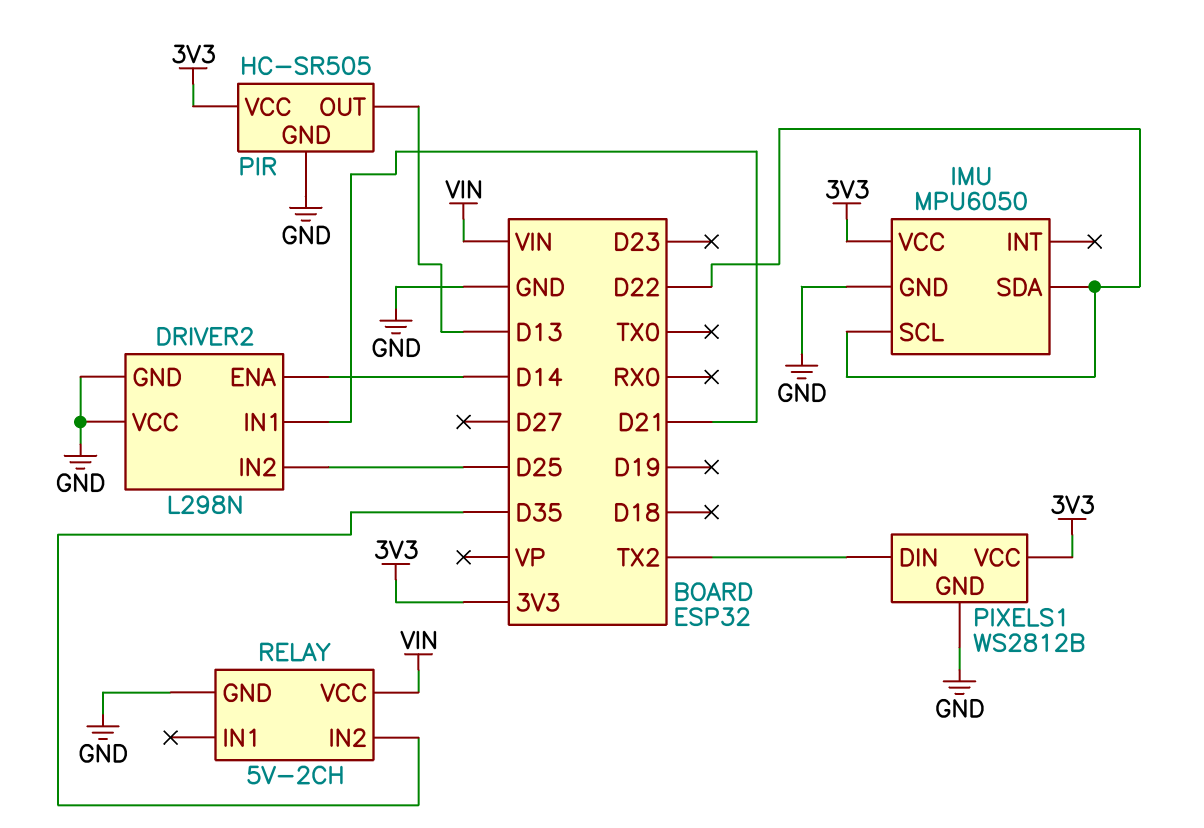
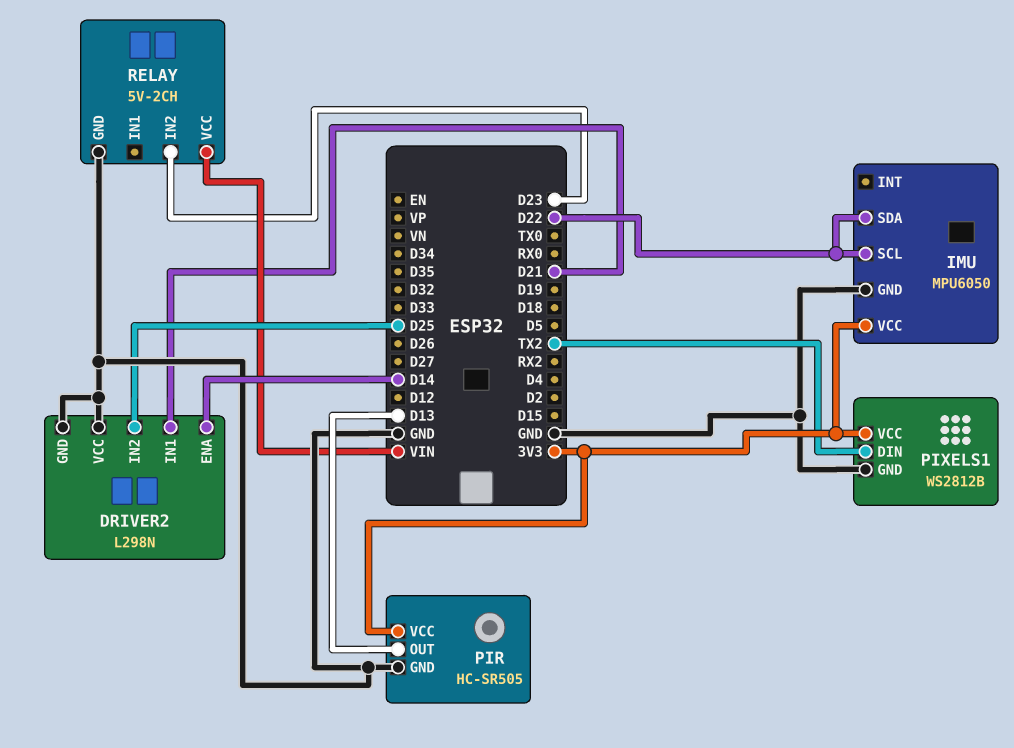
RELAY pin IN2: D35 -> D23

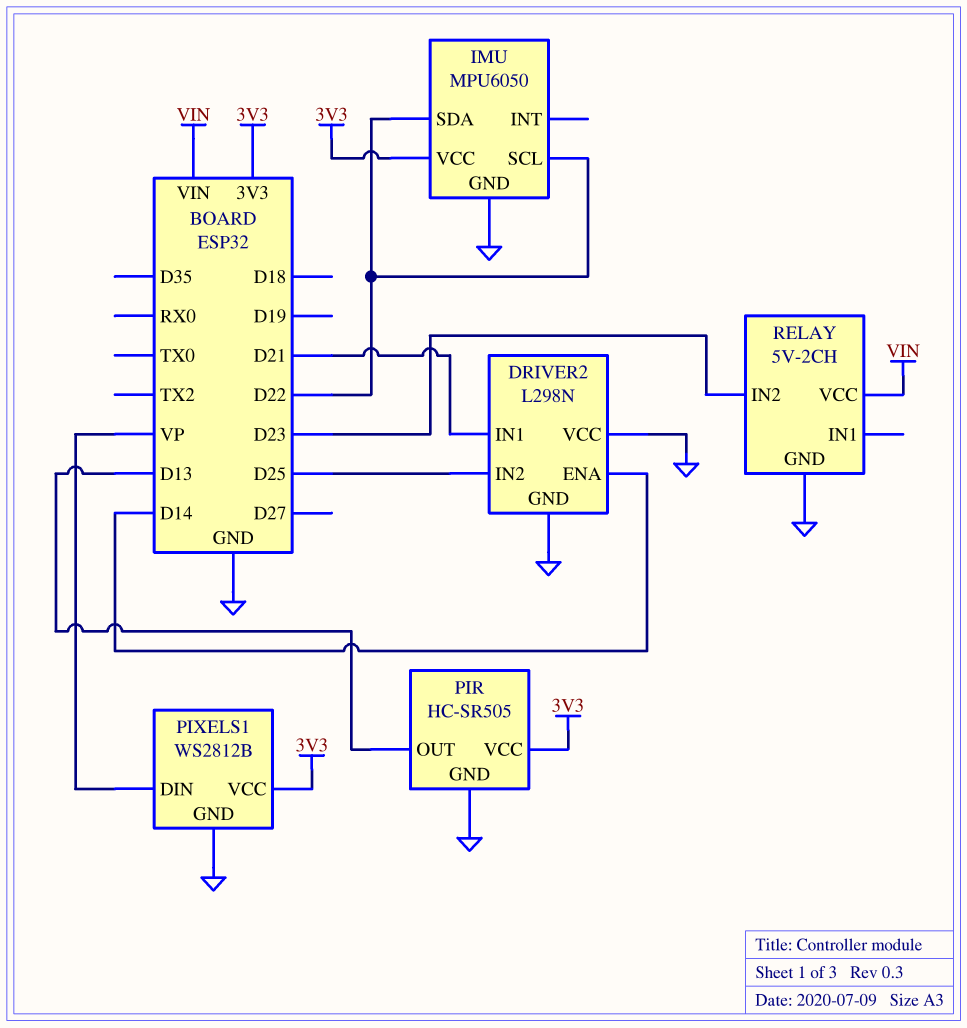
PIXELS1 pin DIN: TX2 -> VP

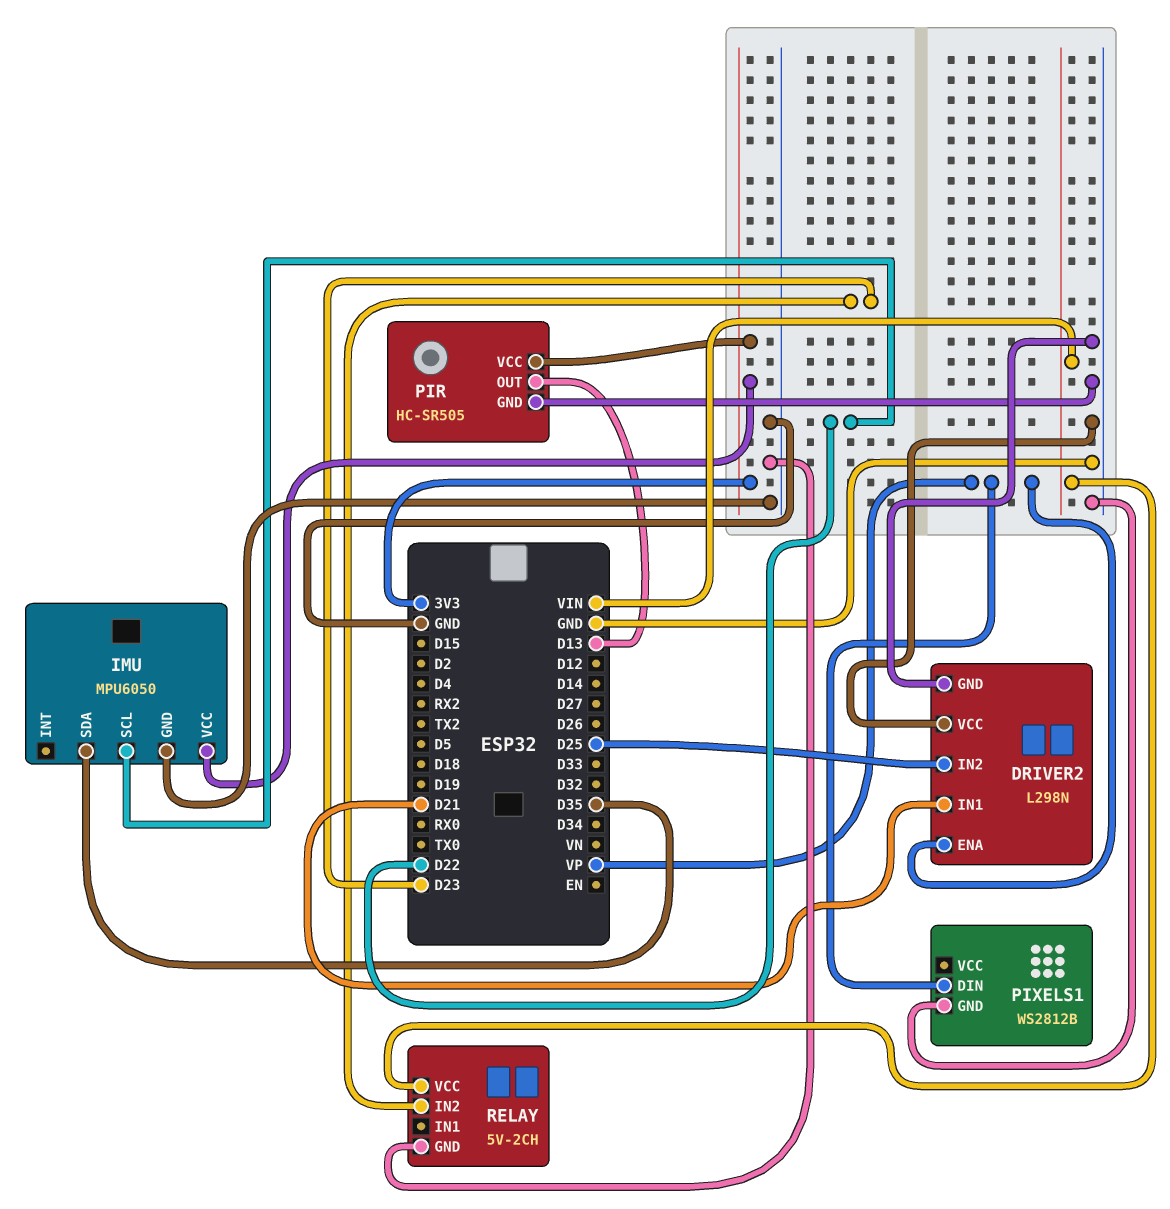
DRIVER2 pin ENA: D14 -> VP
IMU pin SDA: D22 -> D35
PIXELS1 pin VCC: 3V3 -> none

